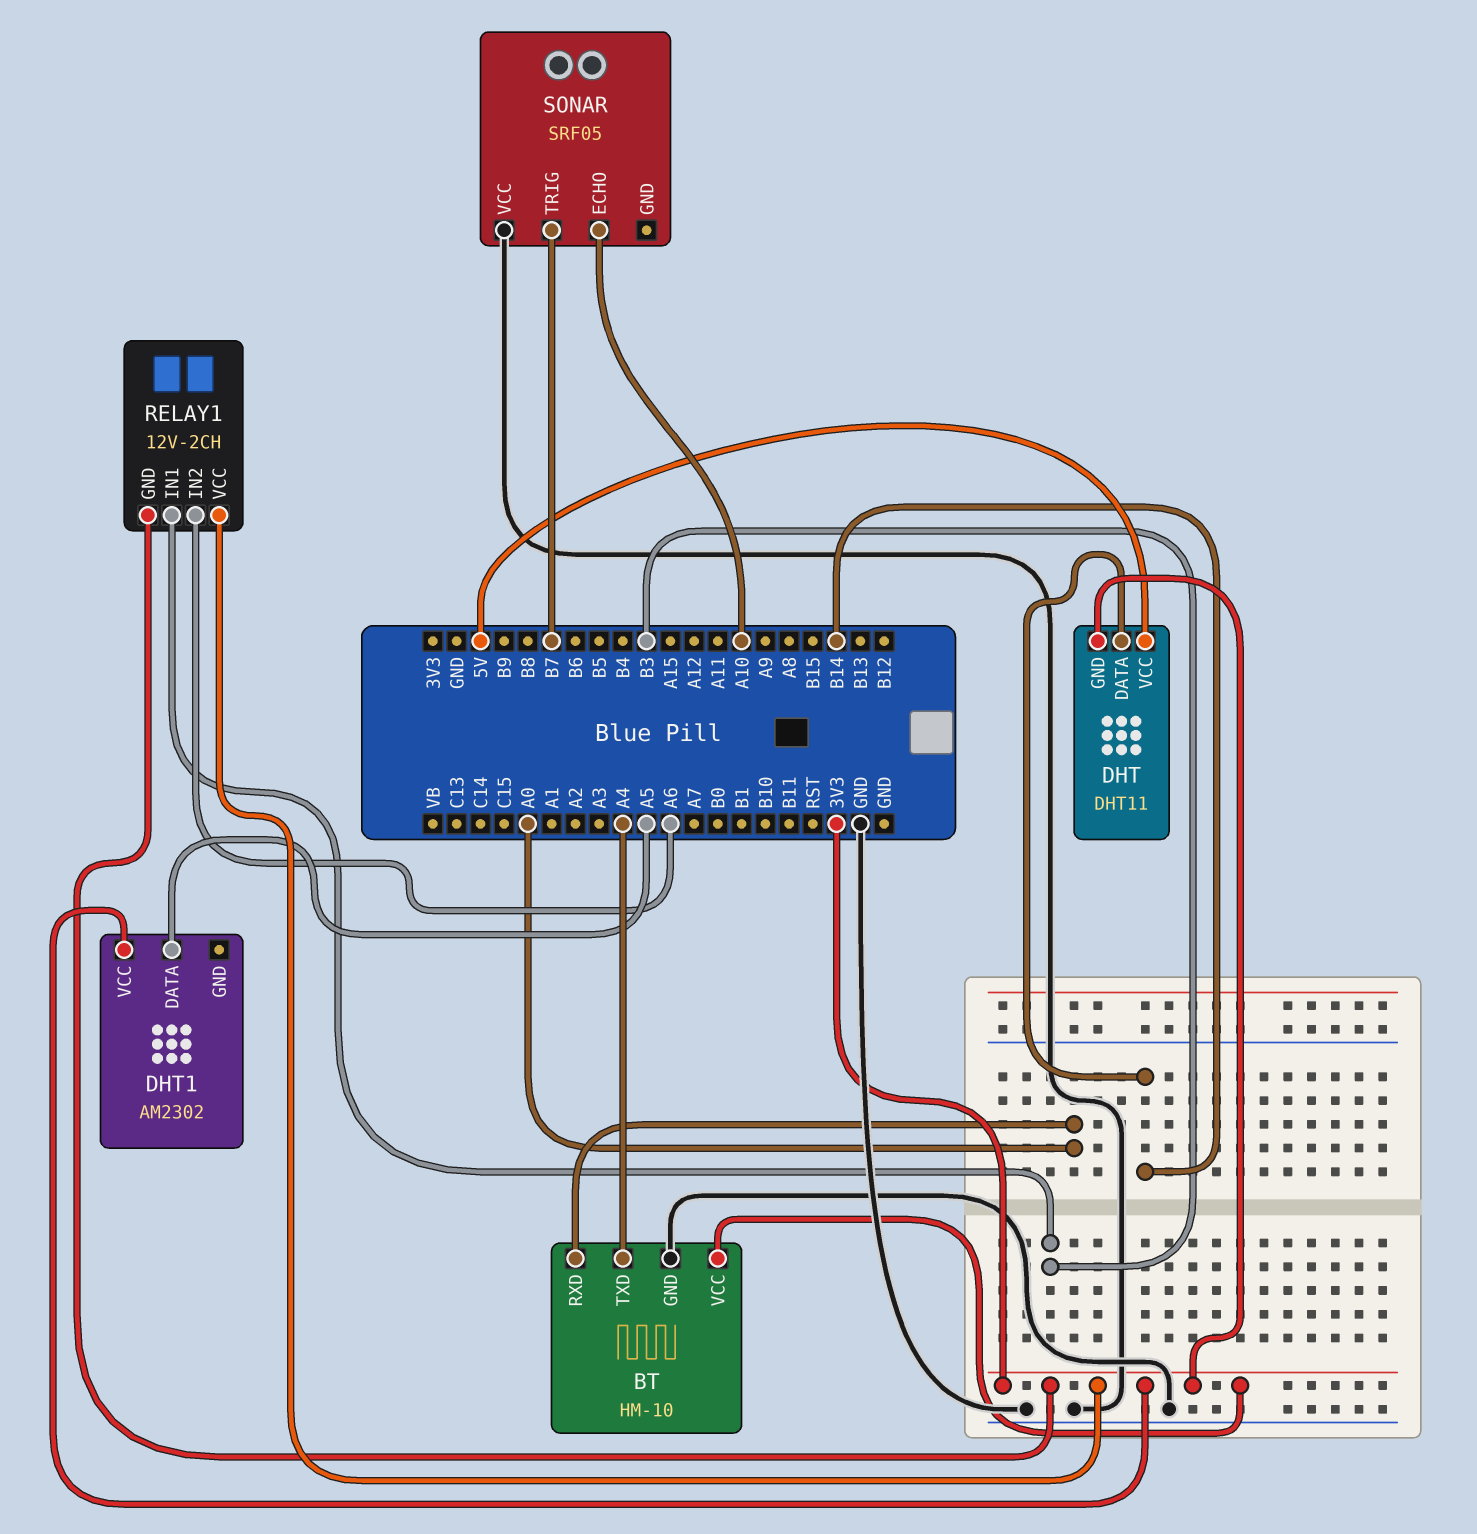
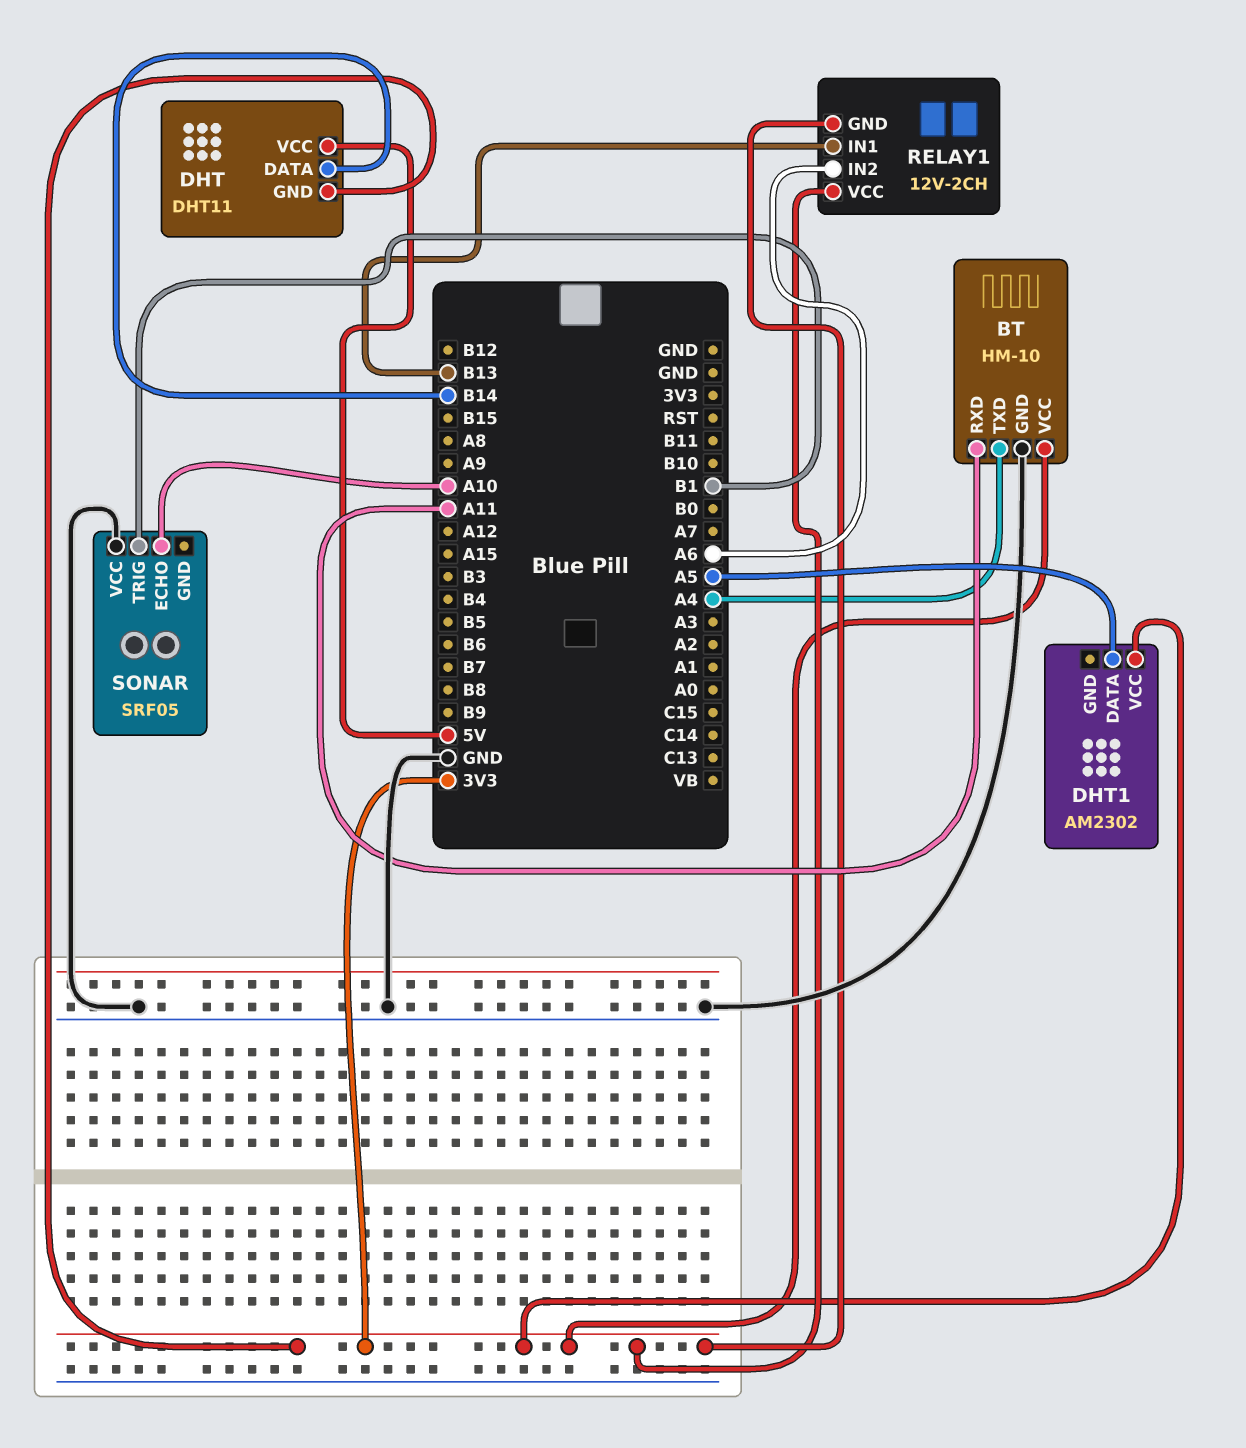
BT pin RXD: A0 -> A11
RELAY1 pin IN1: B3 -> B13
SONAR pin TRIG: B7 -> B1

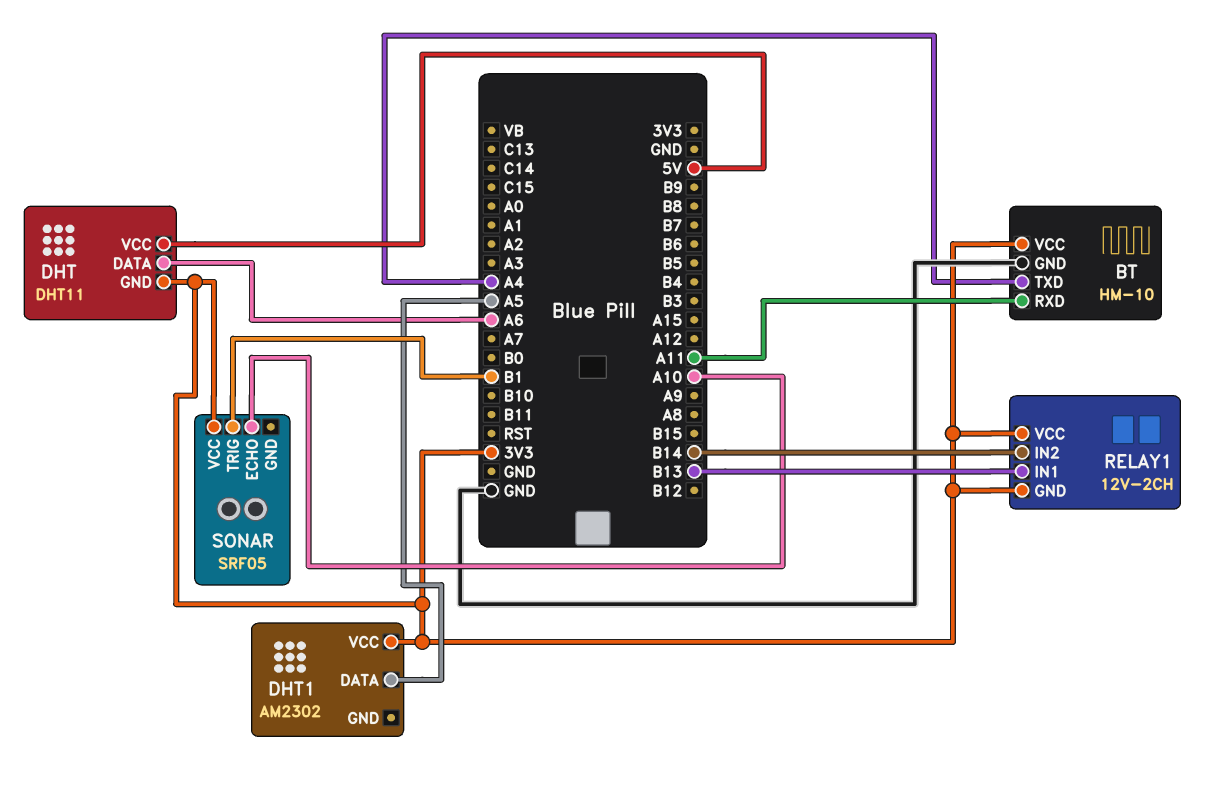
DHT pin DATA: B14 -> A6
RELAY1 pin IN2: A6 -> B14
SONAR pin VCC: GND -> 3V3

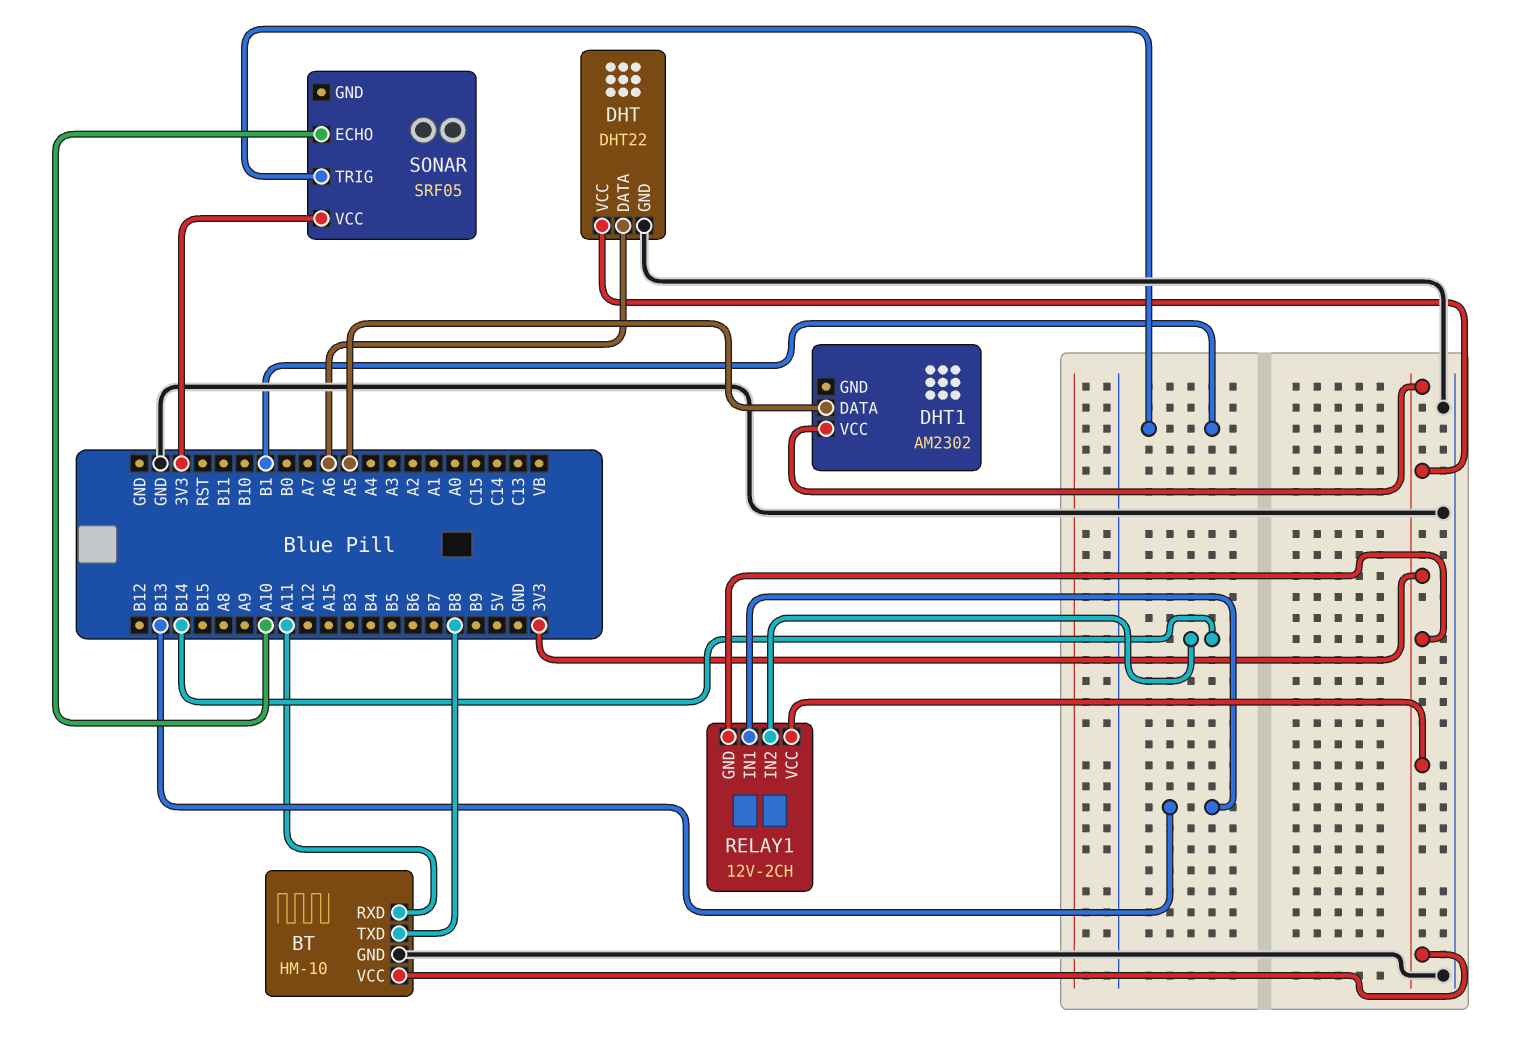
BT pin TXD: A4 -> B8
DHT: DHT11 -> DHT22
DHT pin GND: 3V3 -> GND
DHT pin VCC: 5V -> 3V3

